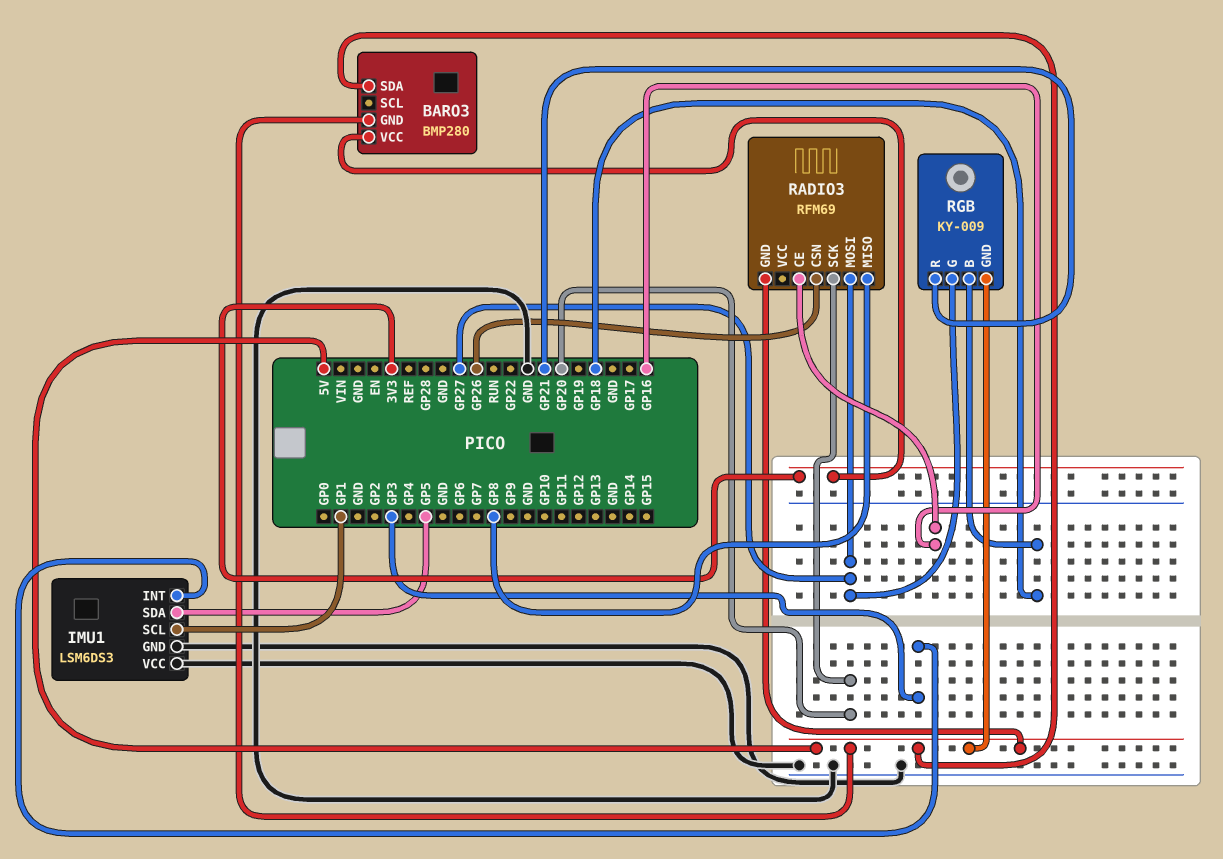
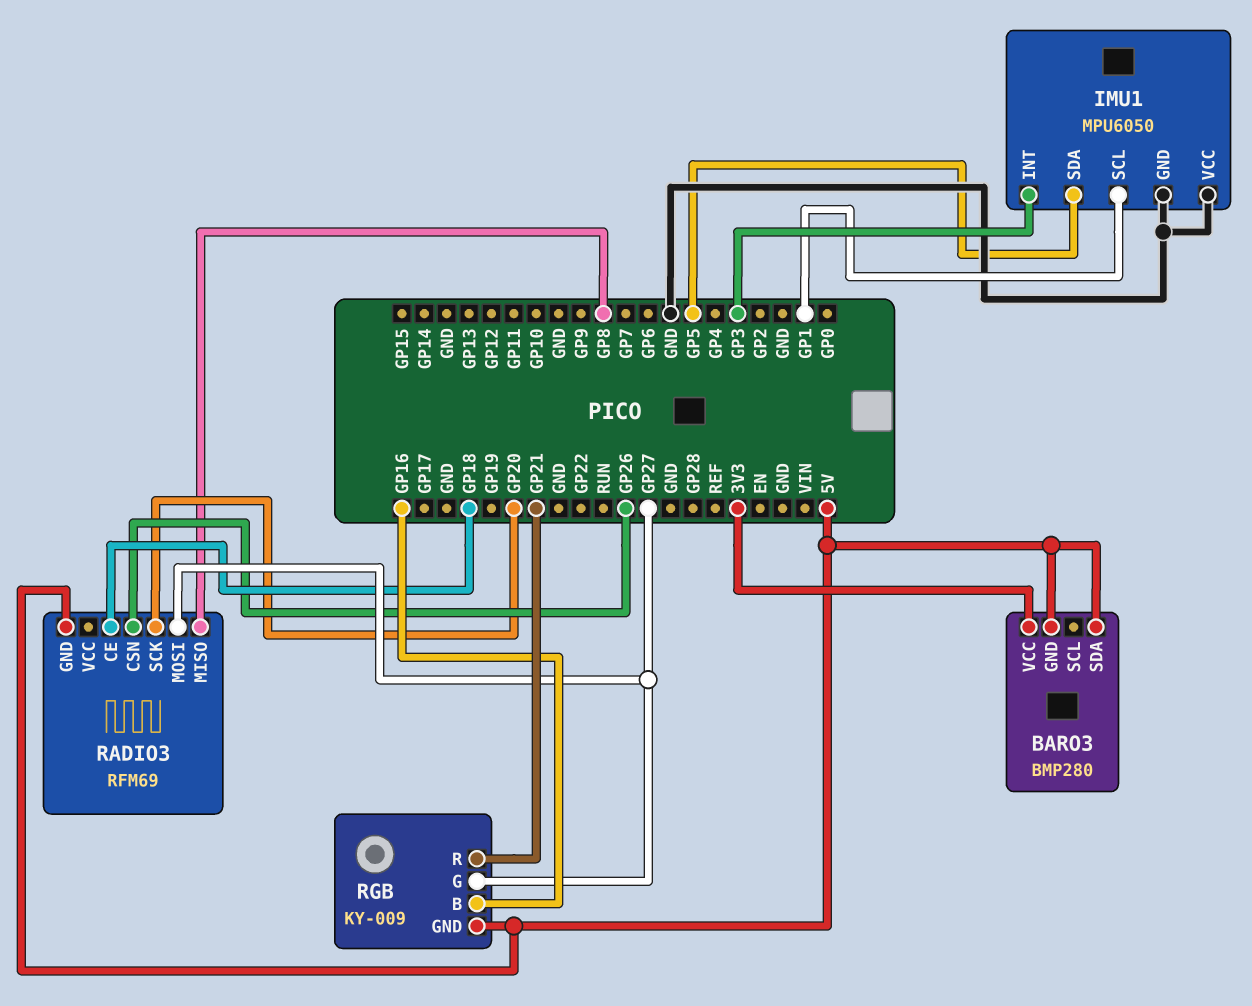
IMU1: LSM6DS3 -> MPU6050
RADIO3 pin CE: GP16 -> GP18
RGB pin B: GP18 -> GP16

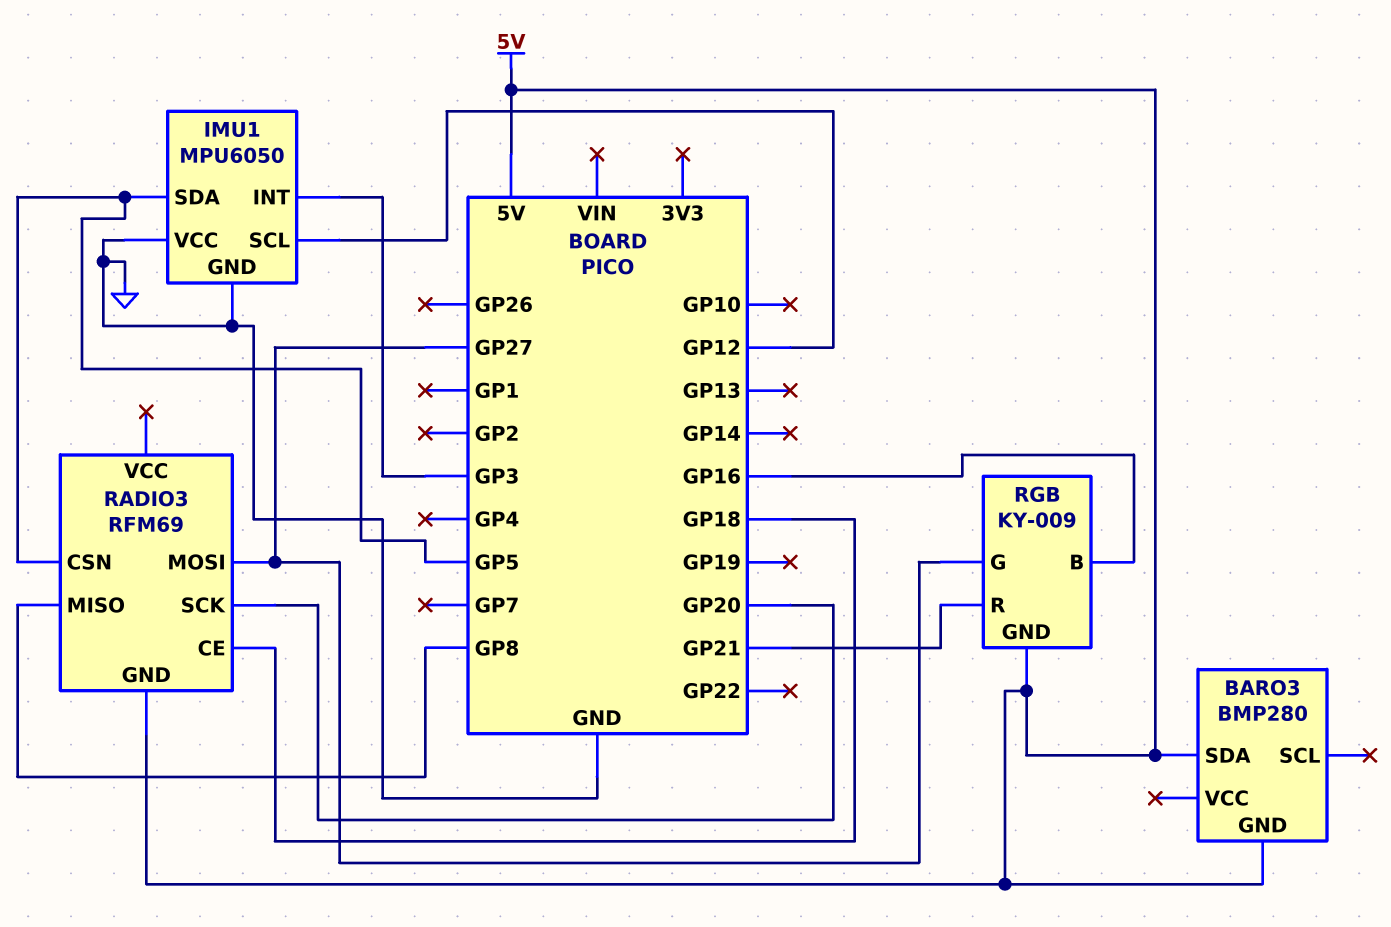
BARO3 pin VCC: 3V3 -> none
IMU1 pin SCL: GP1 -> GP12
RADIO3 pin CSN: GP26 -> GP5

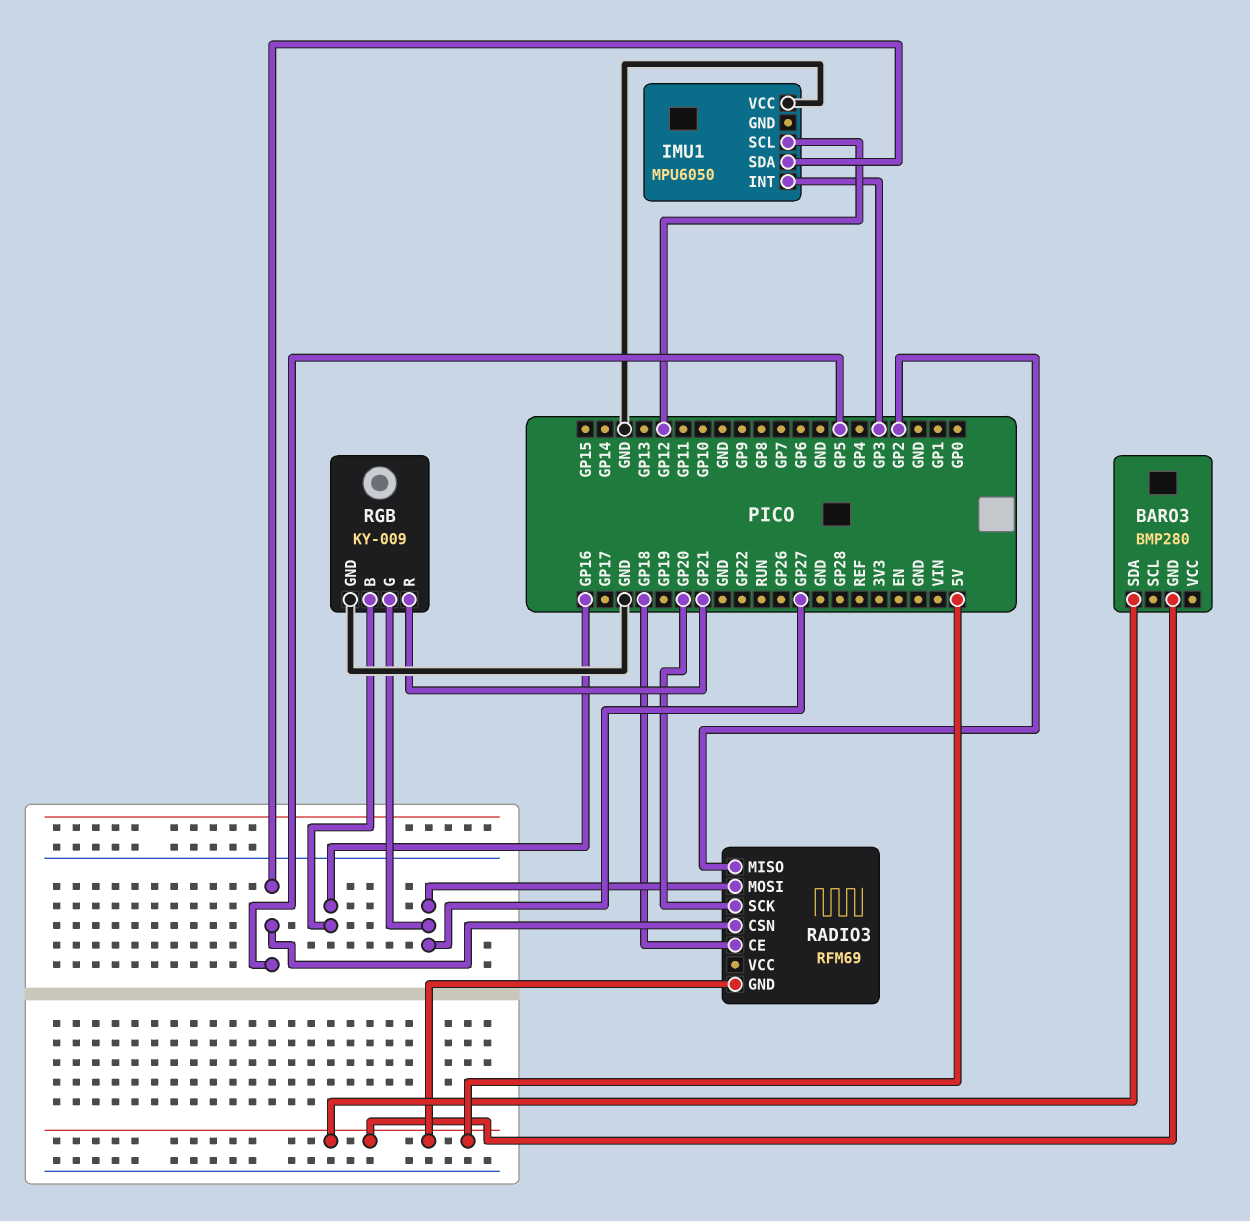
IMU1 pin GND: GND -> none
RADIO3 pin MISO: GP8 -> GP2
RGB pin GND: 5V -> GND

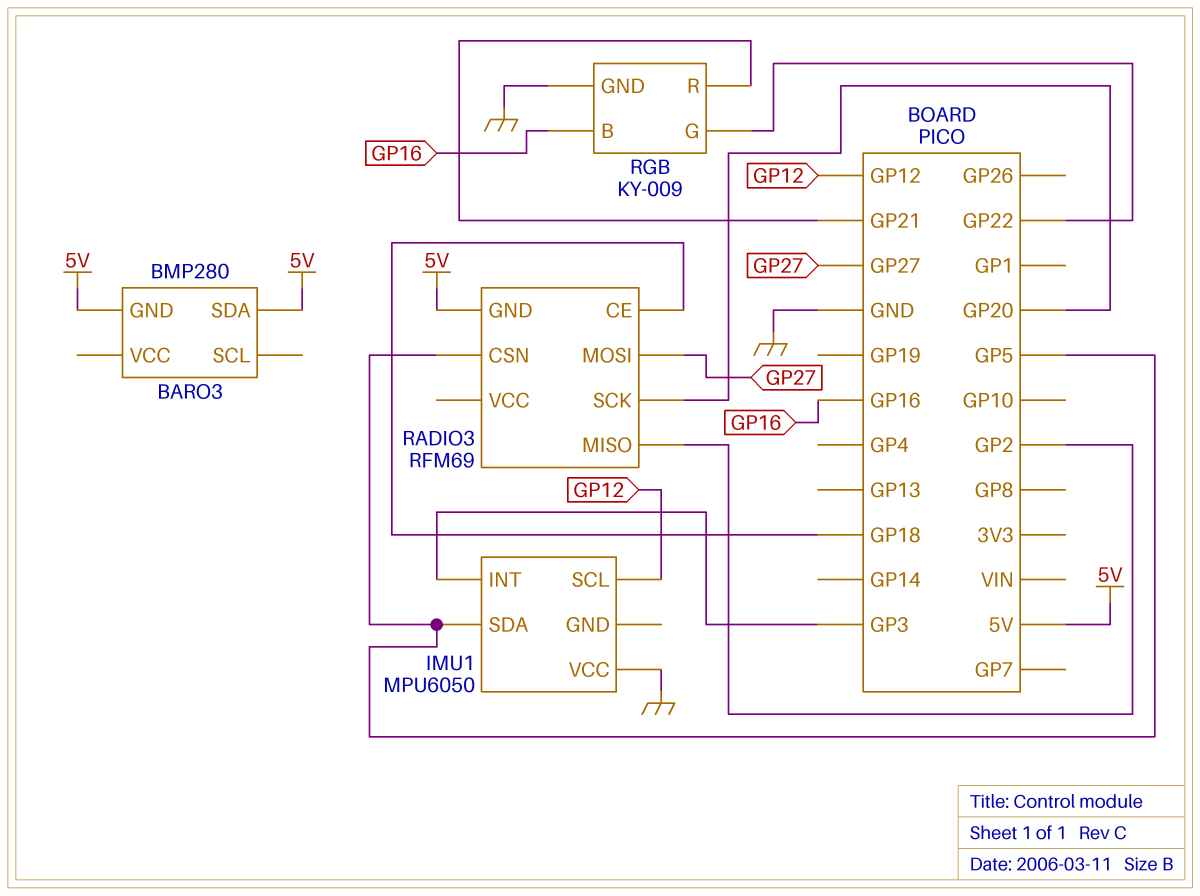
RGB pin G: GP27 -> GP22

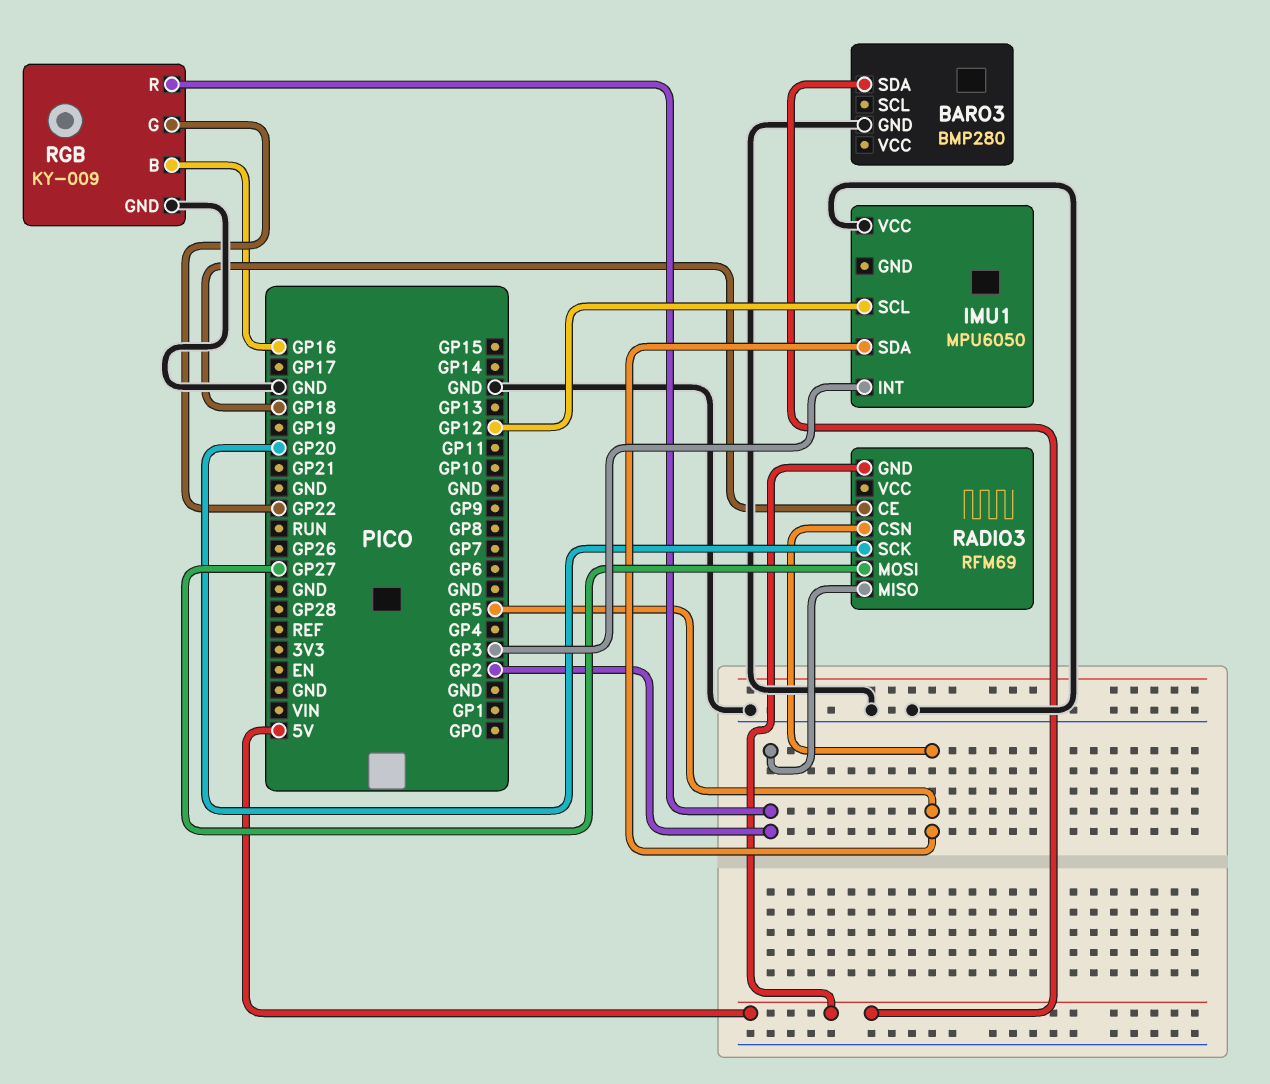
BARO3 pin GND: 5V -> GND
RGB pin R: GP21 -> GP2

